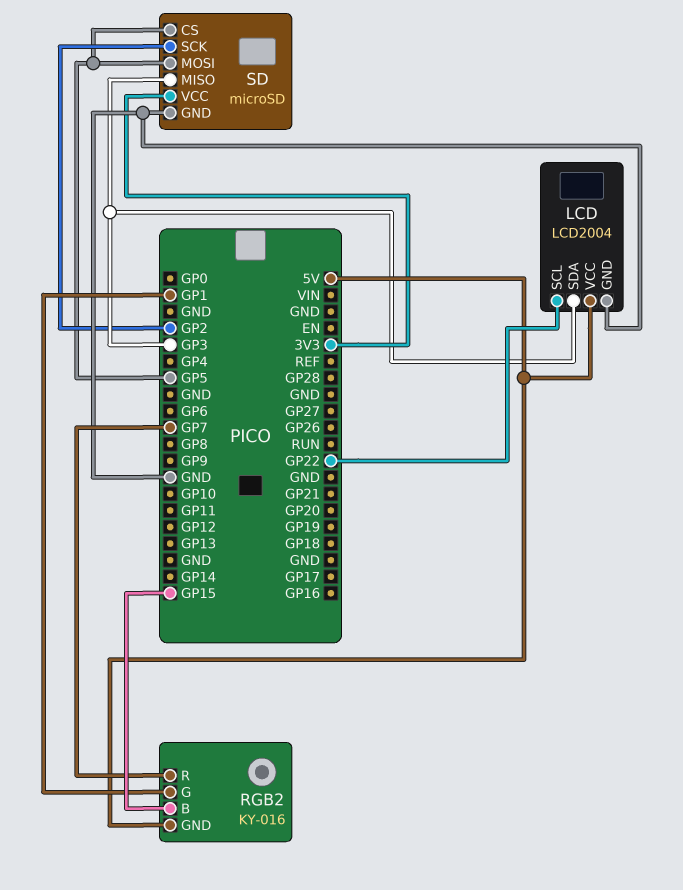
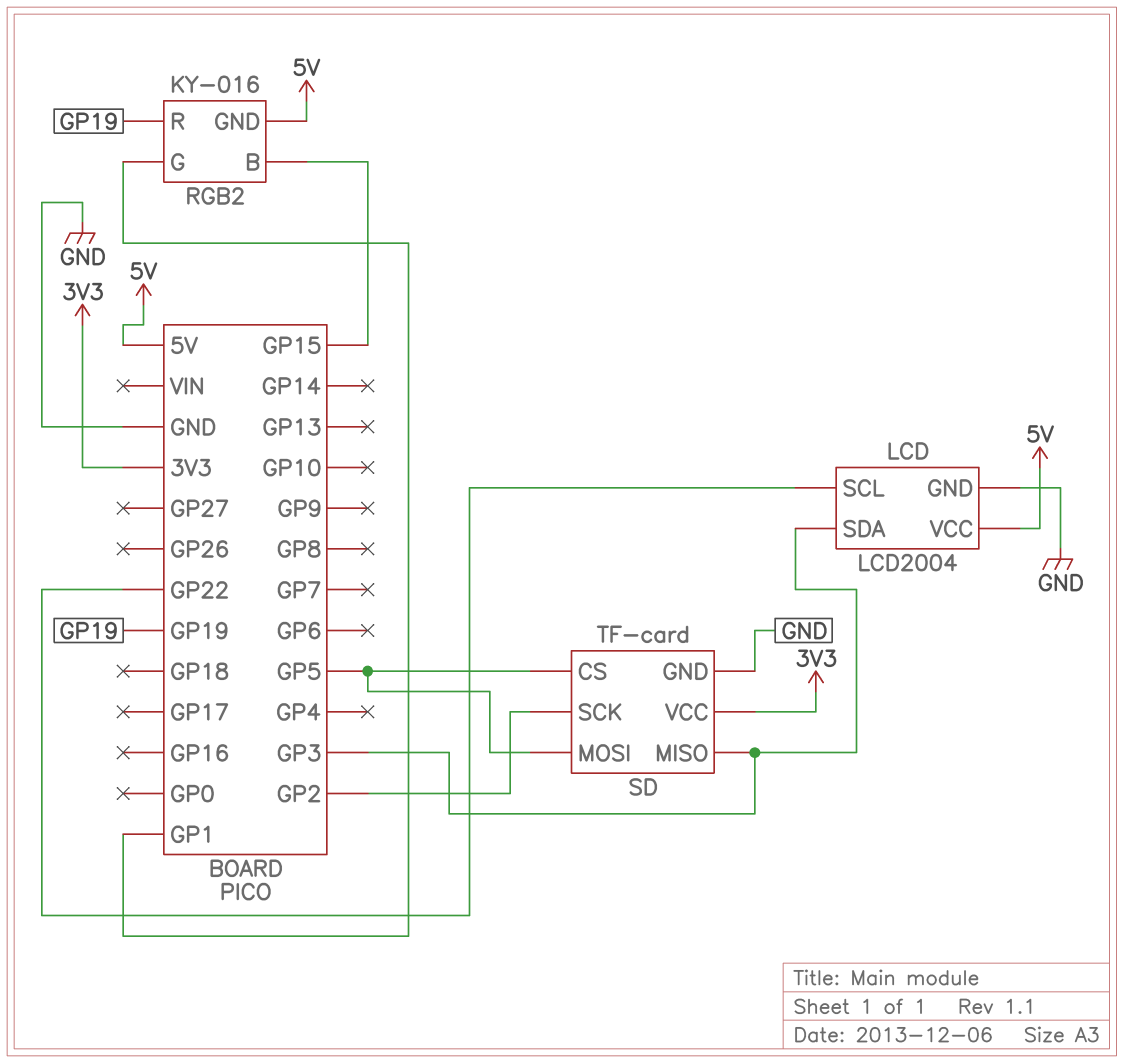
RGB2 pin R: GP7 -> GP19
SD: microSD -> TF-card

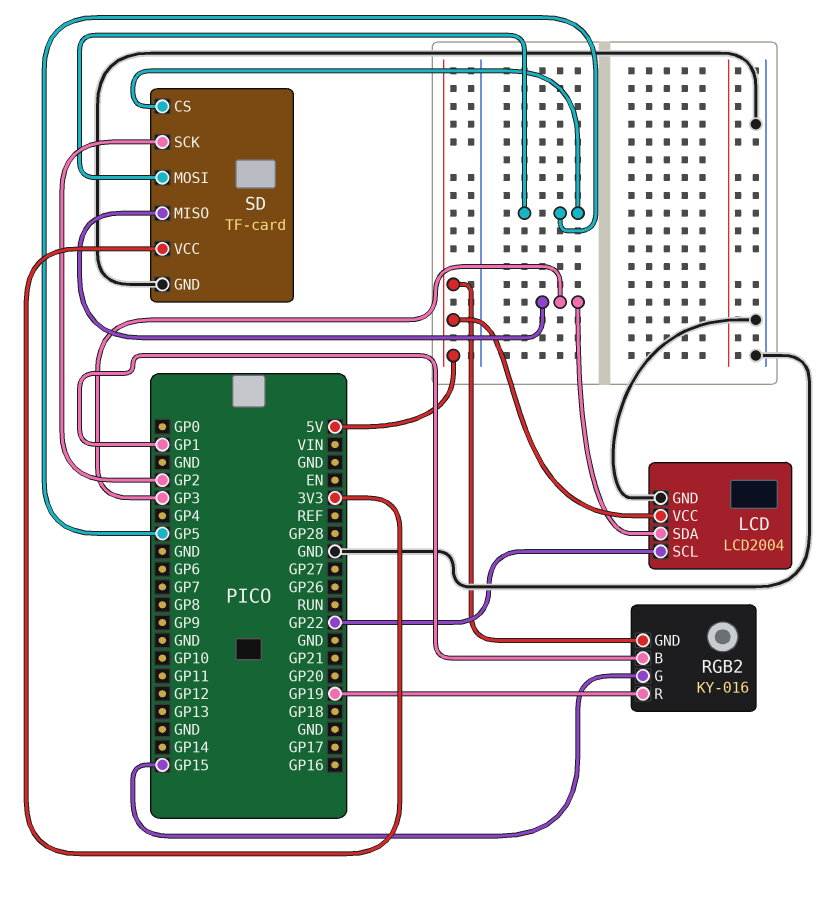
RGB2 pin B: GP15 -> GP1
RGB2 pin G: GP1 -> GP15

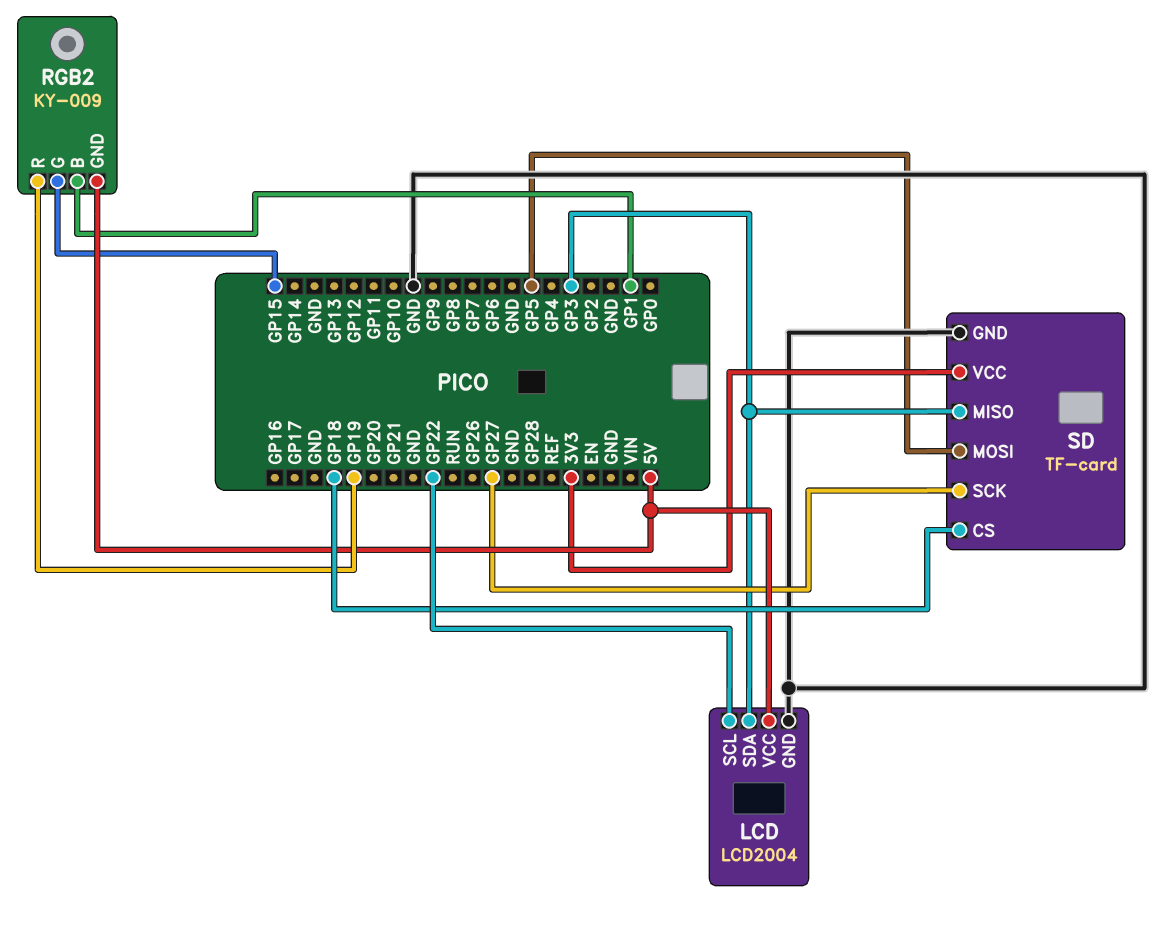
RGB2: KY-016 -> KY-009
SD pin CS: GP5 -> GP18
SD pin SCK: GP2 -> GP27

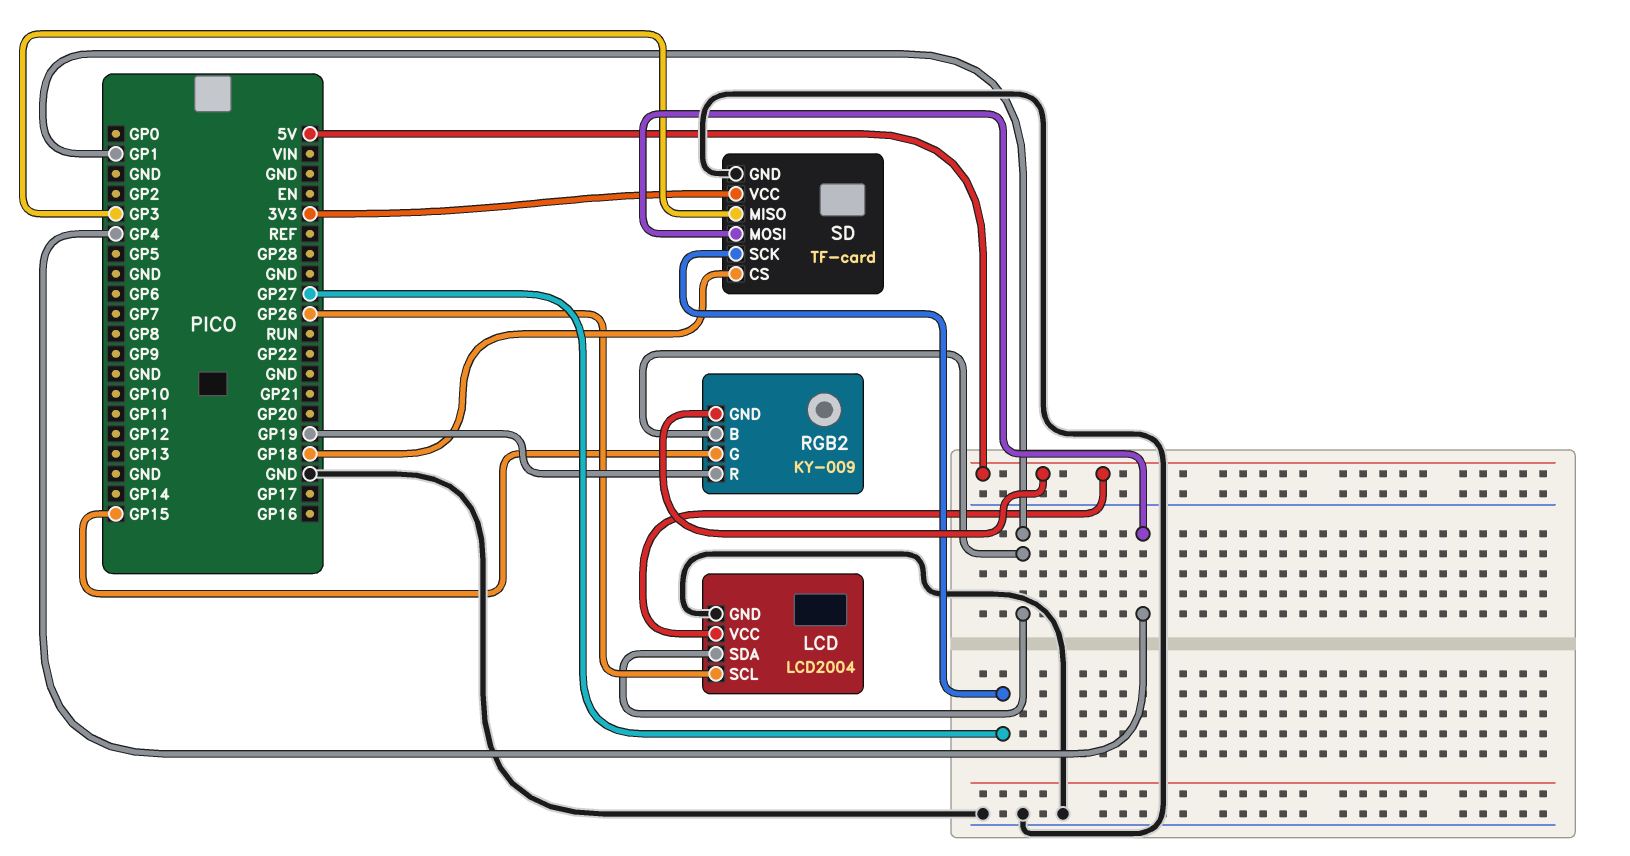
LCD pin SCL: GP22 -> GP26
LCD pin SDA: GP3 -> GP1
SD pin MOSI: GP5 -> GP4

